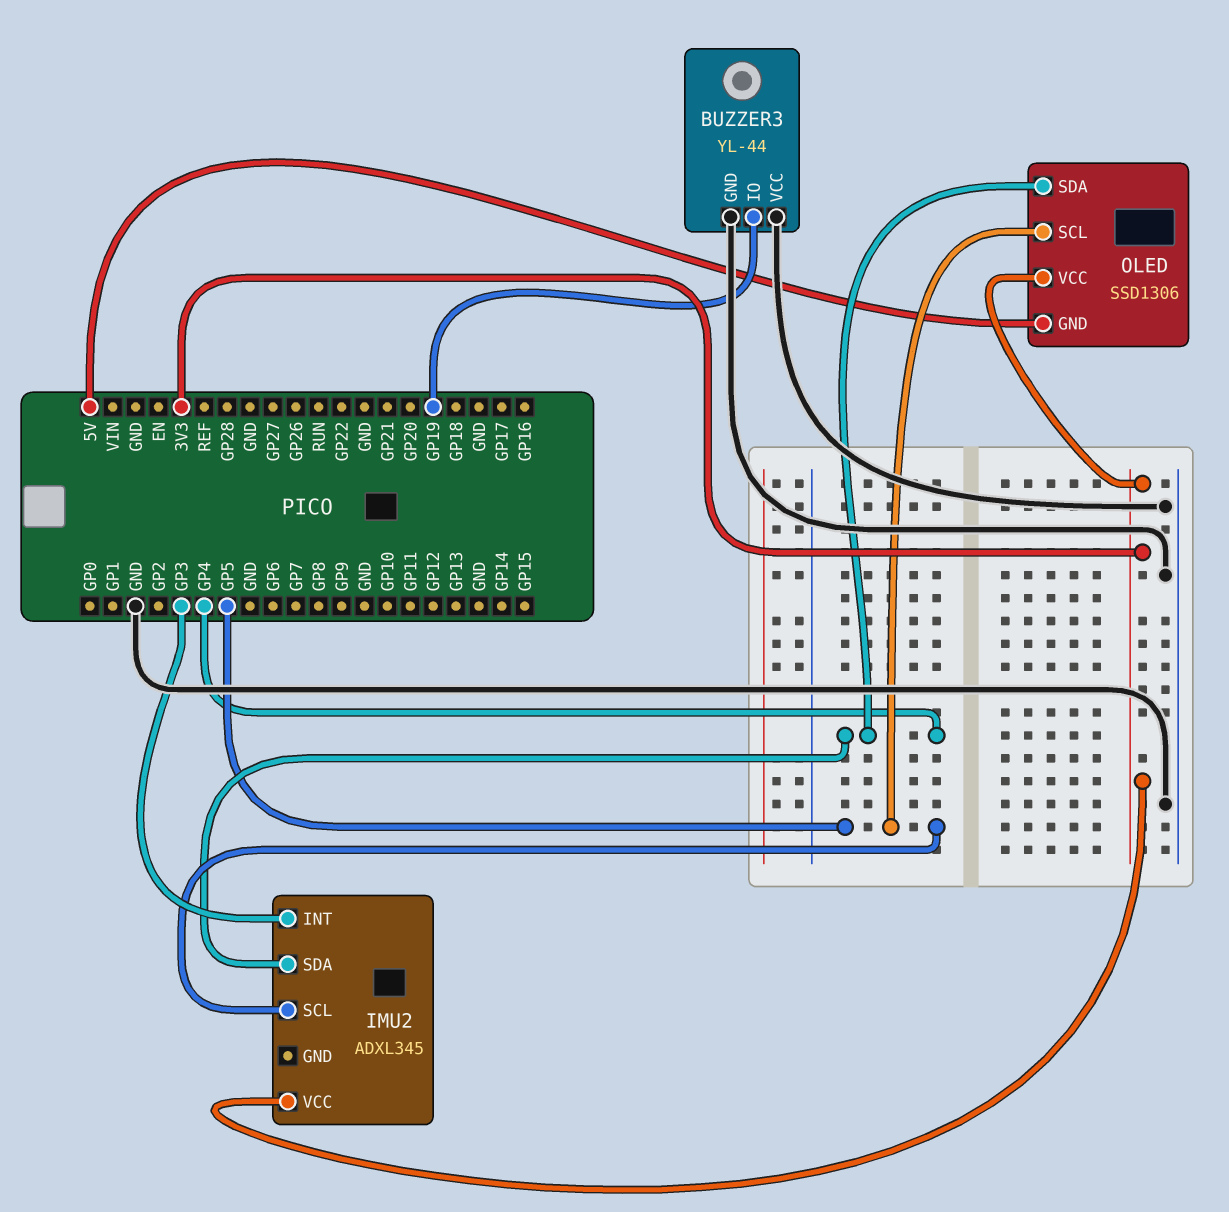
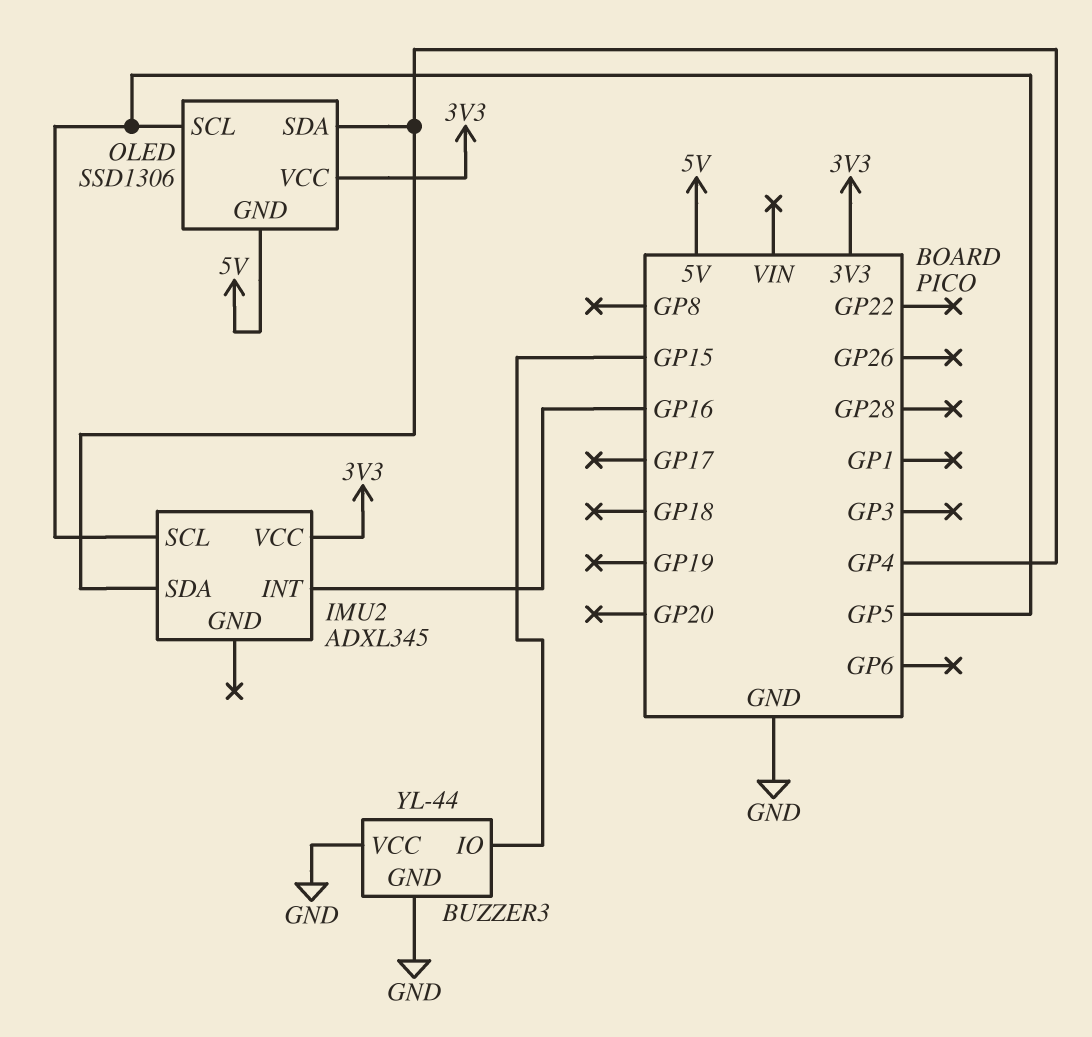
BUZZER3 pin IO: GP19 -> GP15
IMU2 pin INT: GP3 -> GP16

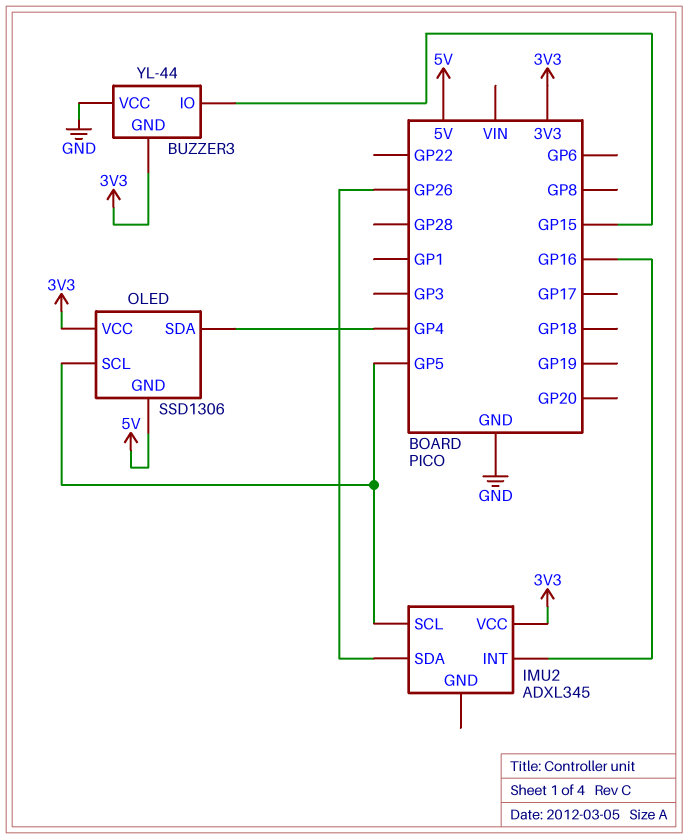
BUZZER3 pin GND: GND -> 3V3
IMU2 pin SDA: GP4 -> GP26

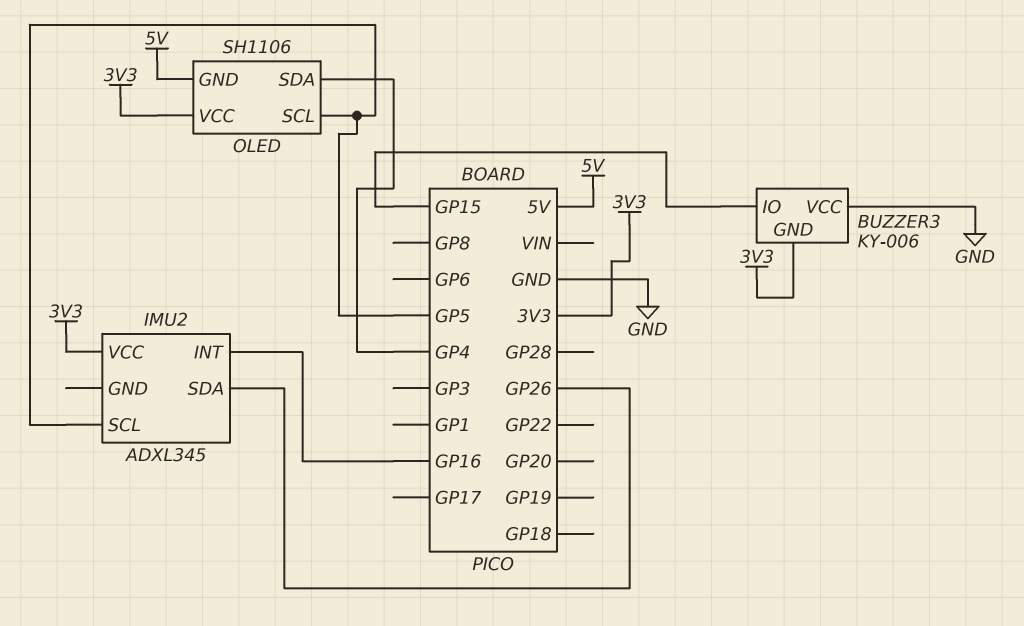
BUZZER3: YL-44 -> KY-006
OLED: SSD1306 -> SH1106

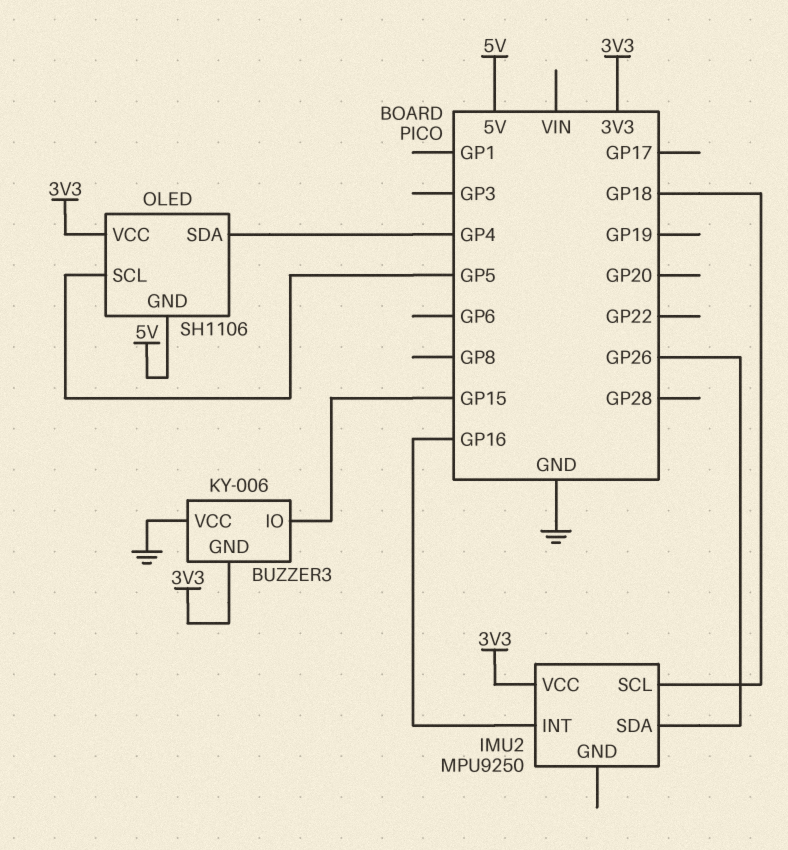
IMU2: ADXL345 -> MPU9250
IMU2 pin SCL: GP5 -> GP18

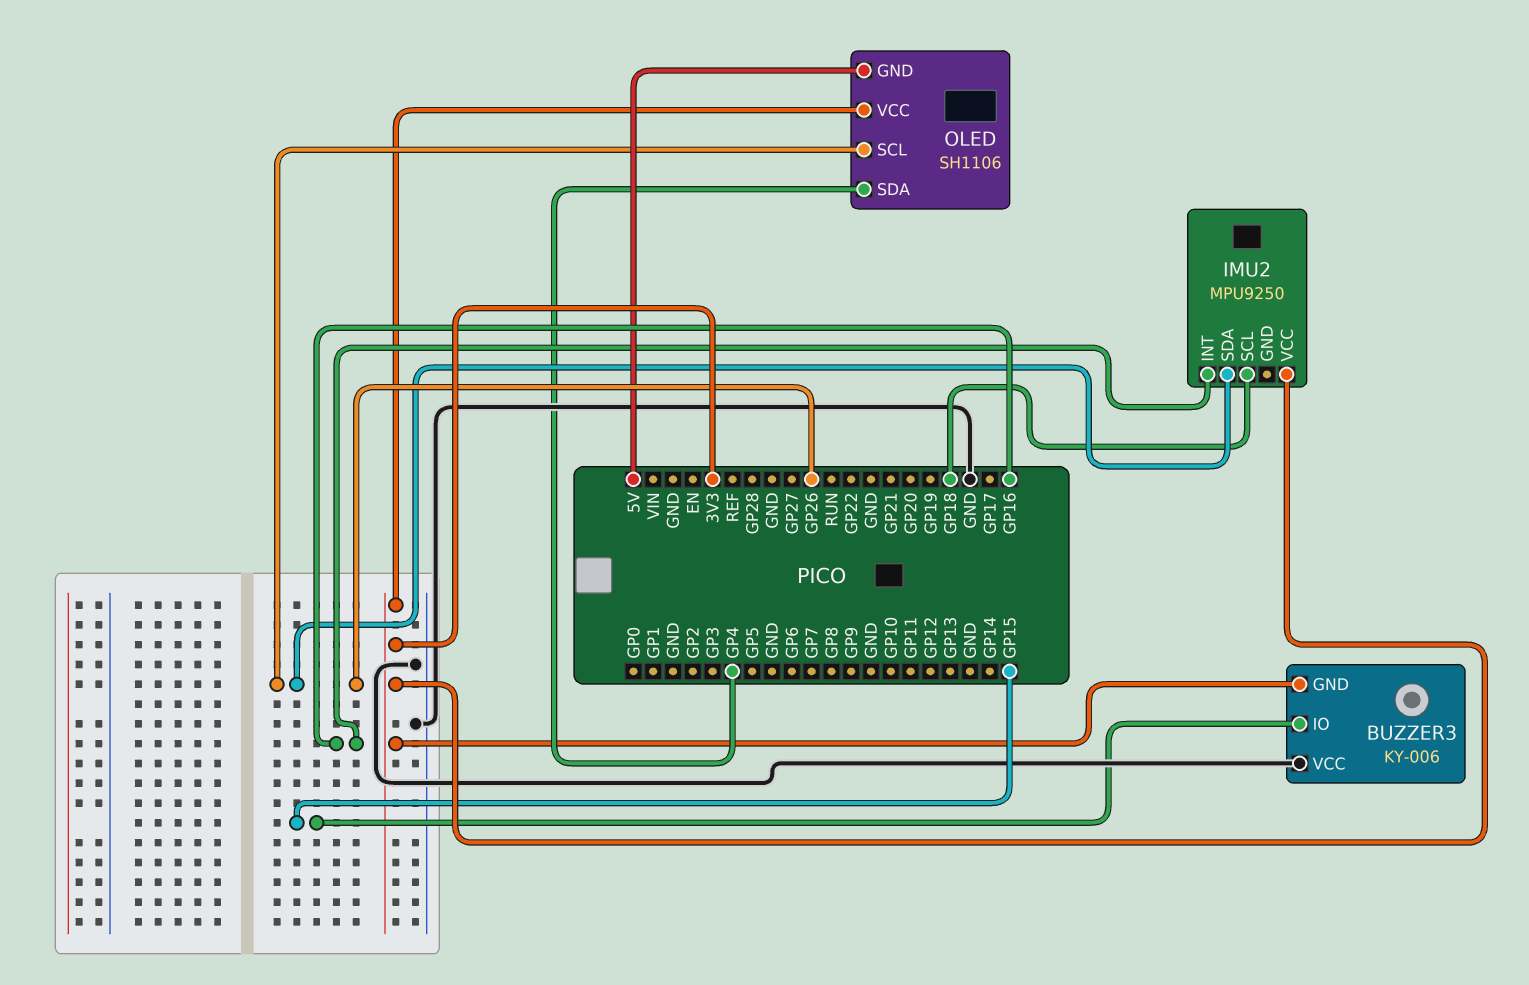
OLED pin SCL: GP5 -> GP26

